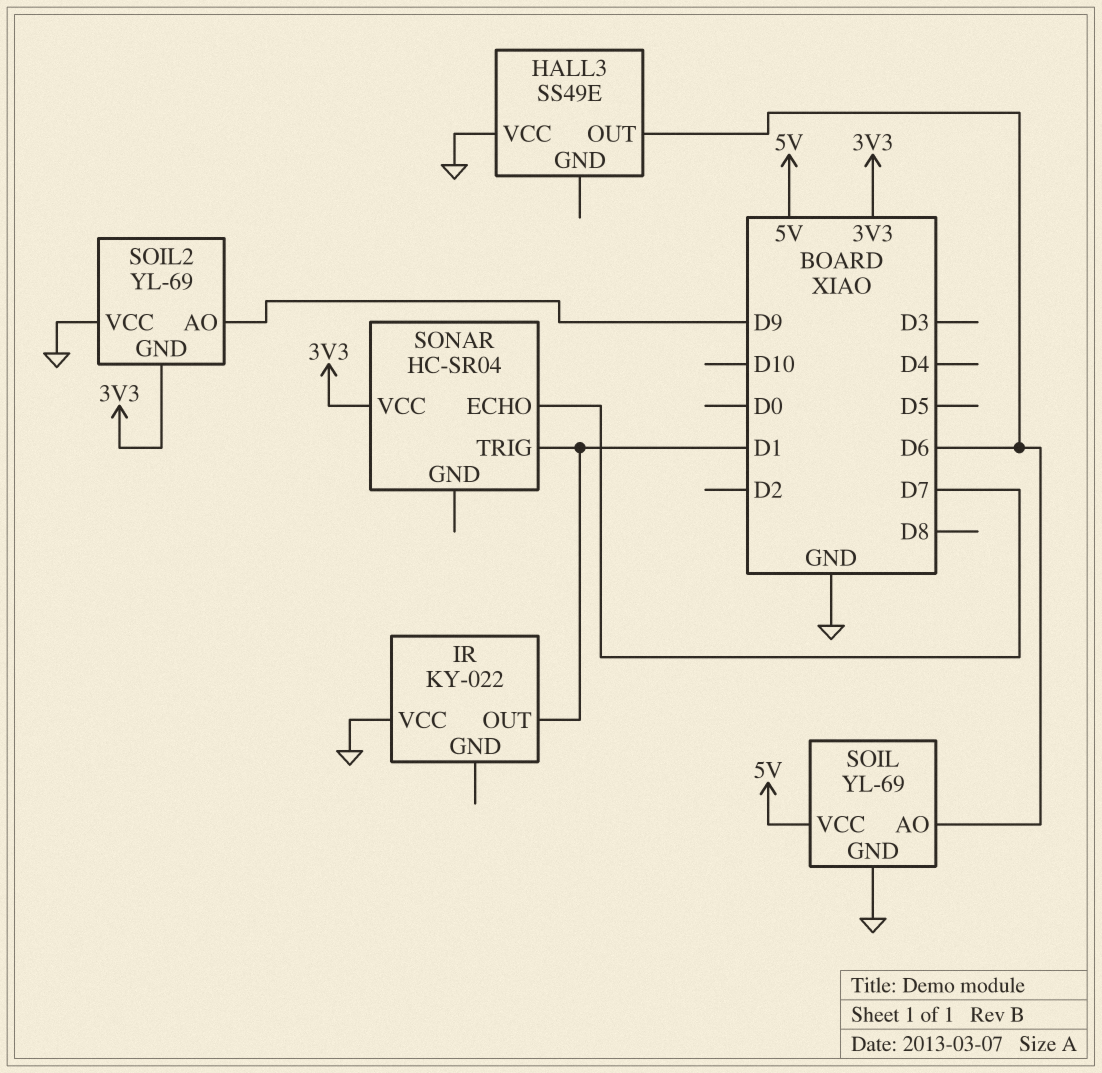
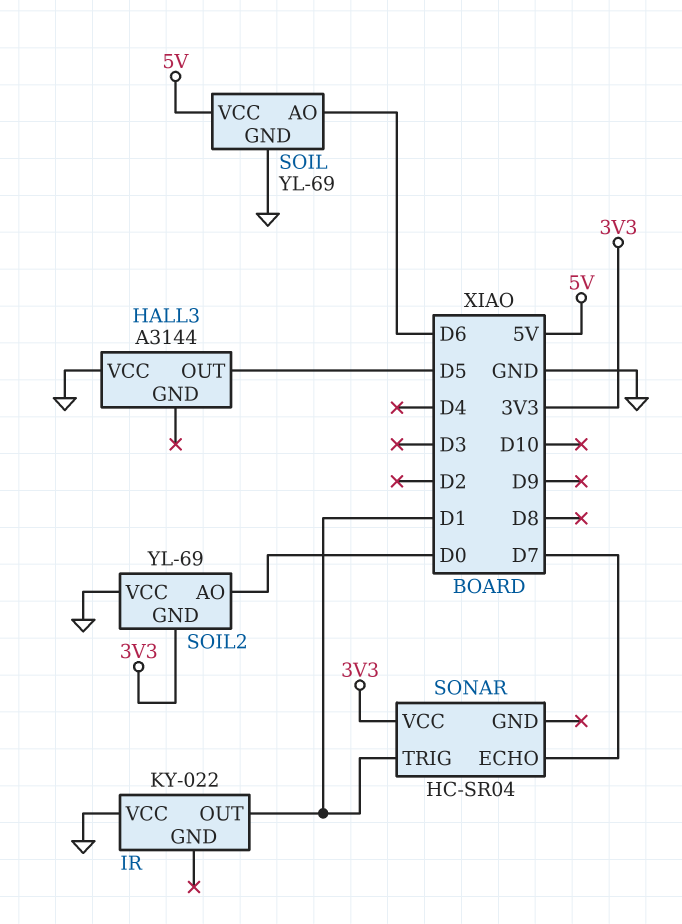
HALL3: SS49E -> A3144
HALL3 pin OUT: D6 -> D5
SOIL2 pin AO: D9 -> D0

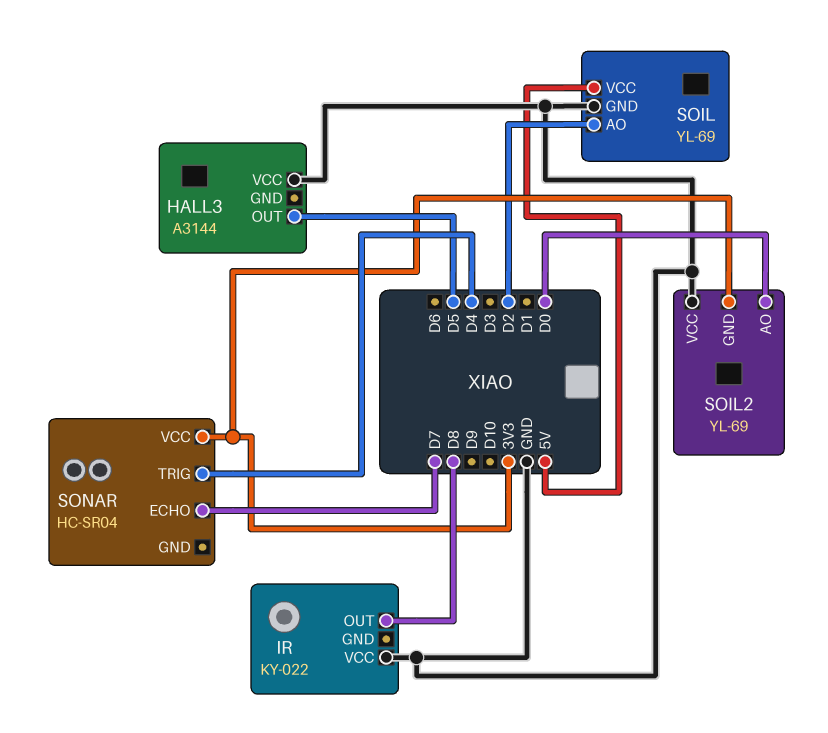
IR pin OUT: D1 -> D8
SOIL pin AO: D6 -> D2
SONAR pin TRIG: D1 -> D4

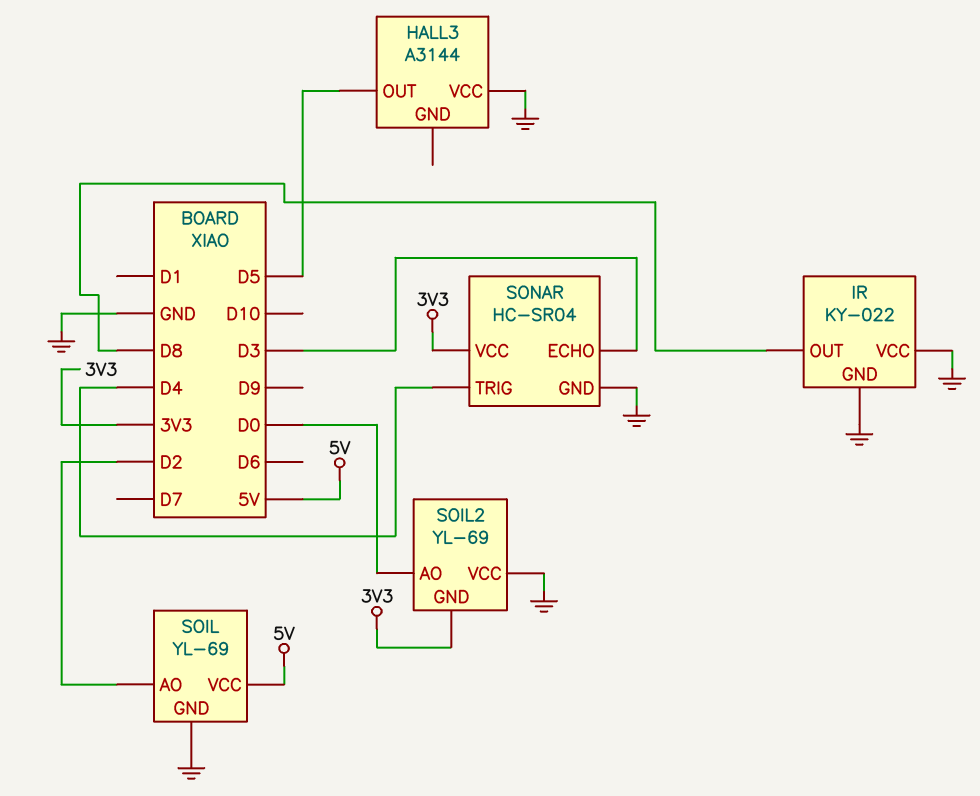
IR pin GND: none -> GND
SONAR pin ECHO: D7 -> D3
SONAR pin GND: none -> GND

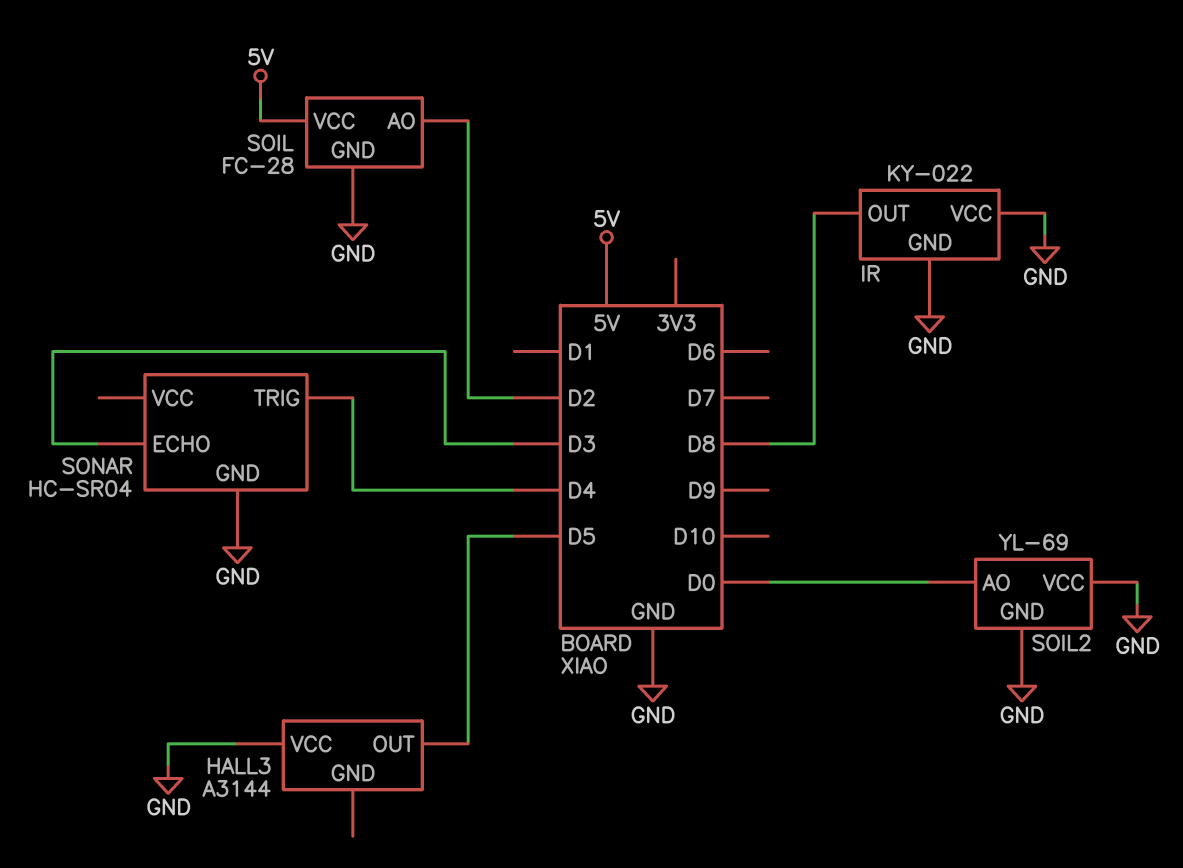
SOIL: YL-69 -> FC-28
SOIL2 pin GND: 3V3 -> GND
SONAR pin VCC: 3V3 -> none

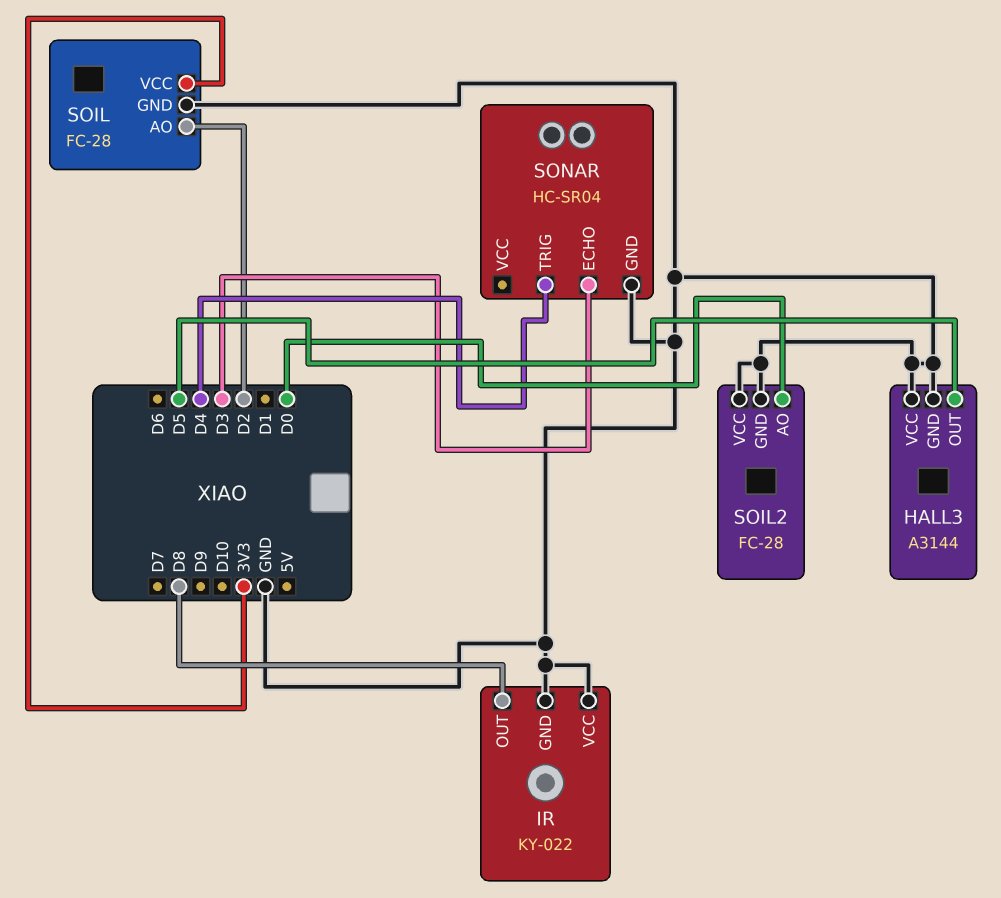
HALL3 pin GND: none -> GND
SOIL pin VCC: 5V -> 3V3
SOIL2: YL-69 -> FC-28

